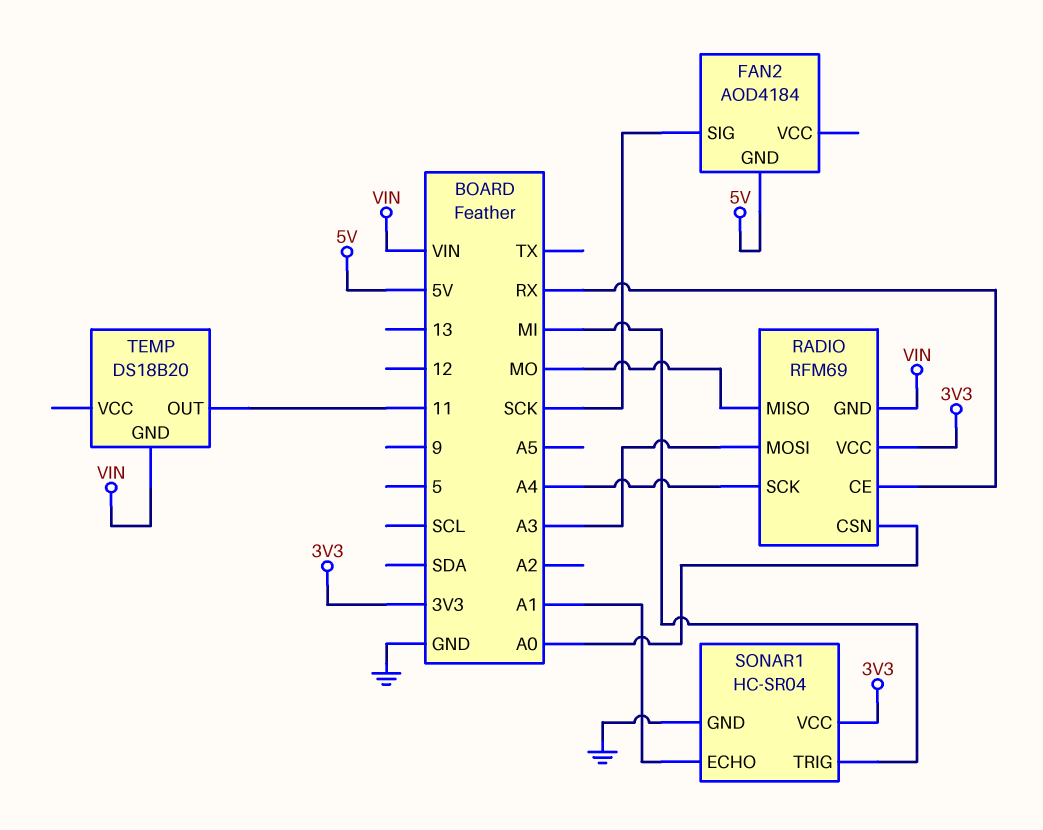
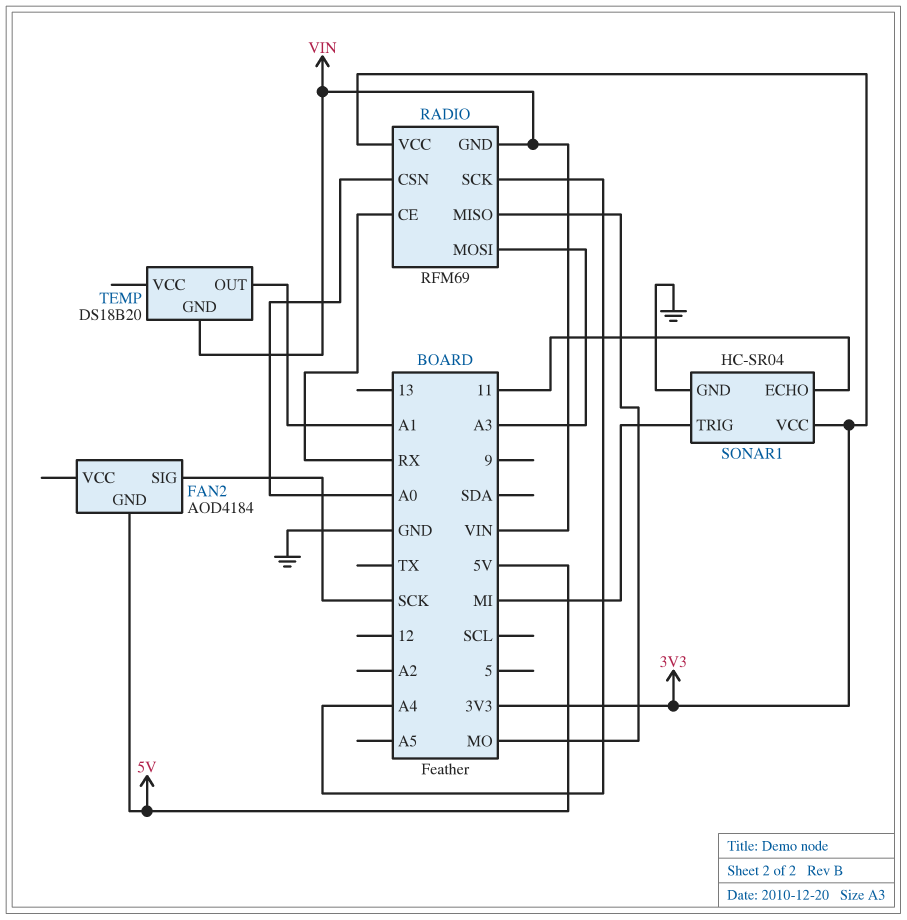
SONAR1 pin ECHO: A1 -> 11
TEMP pin OUT: 11 -> A1

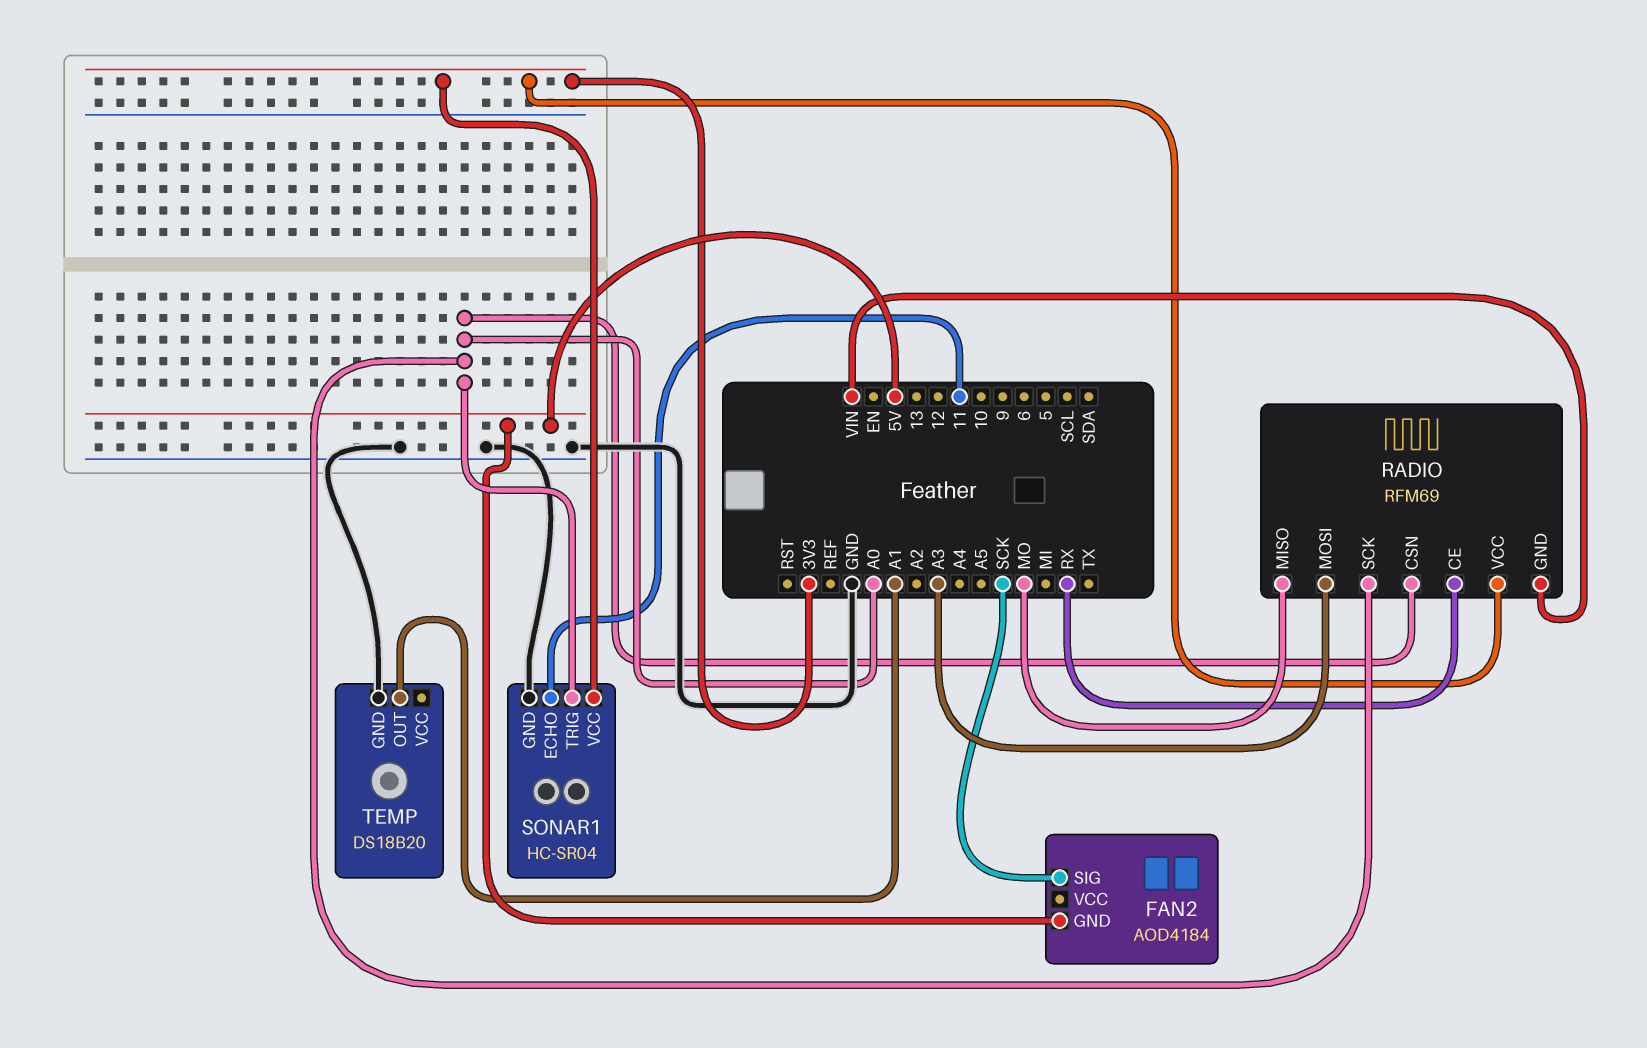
RADIO pin SCK: A4 -> A0
SONAR1 pin TRIG: MI -> A0
TEMP pin GND: VIN -> GND

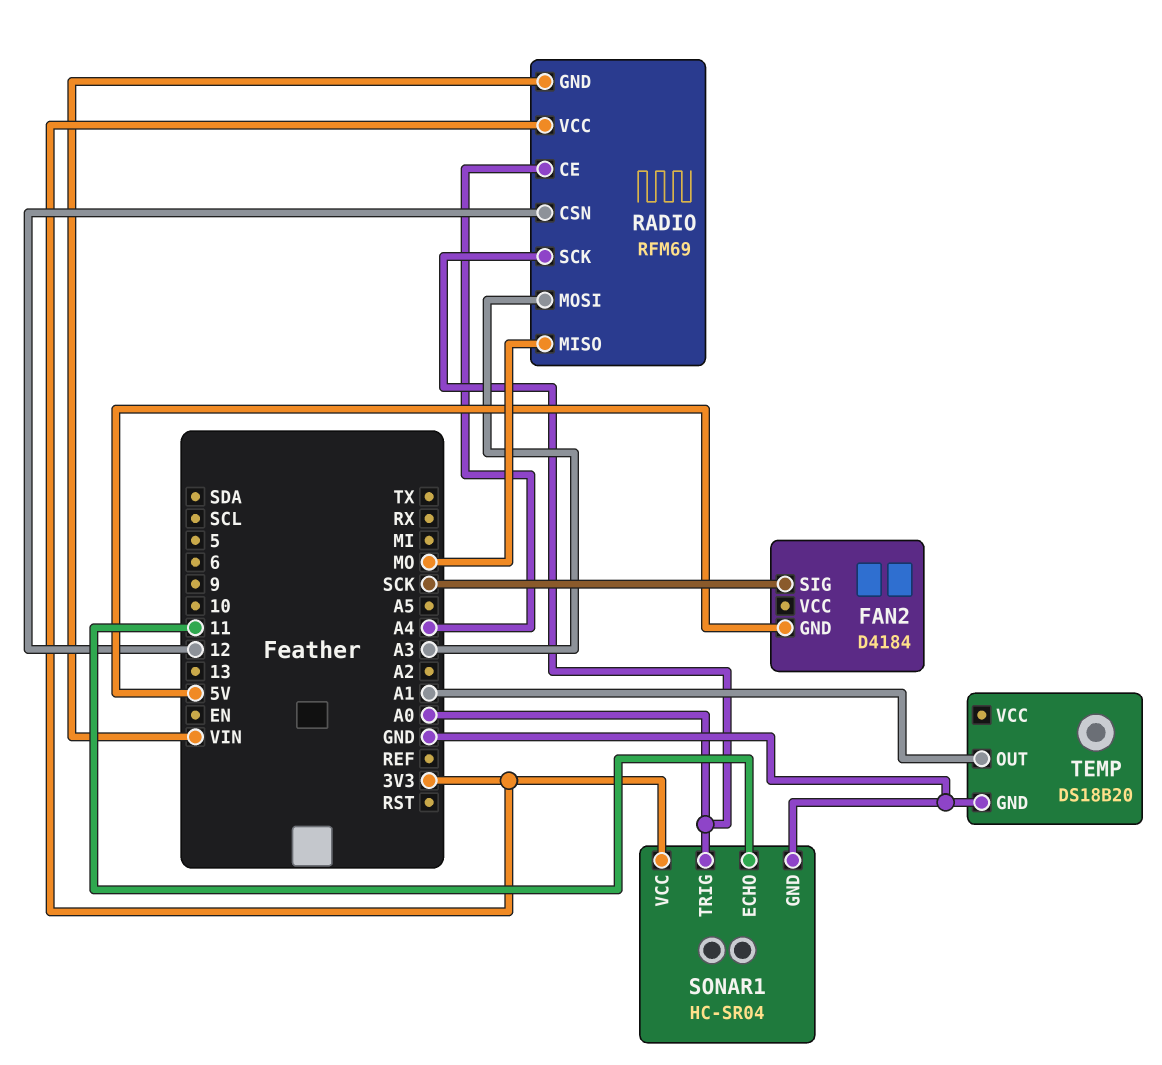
FAN2: AOD4184 -> D4184
RADIO pin CE: RX -> A4
RADIO pin CSN: A0 -> 12

